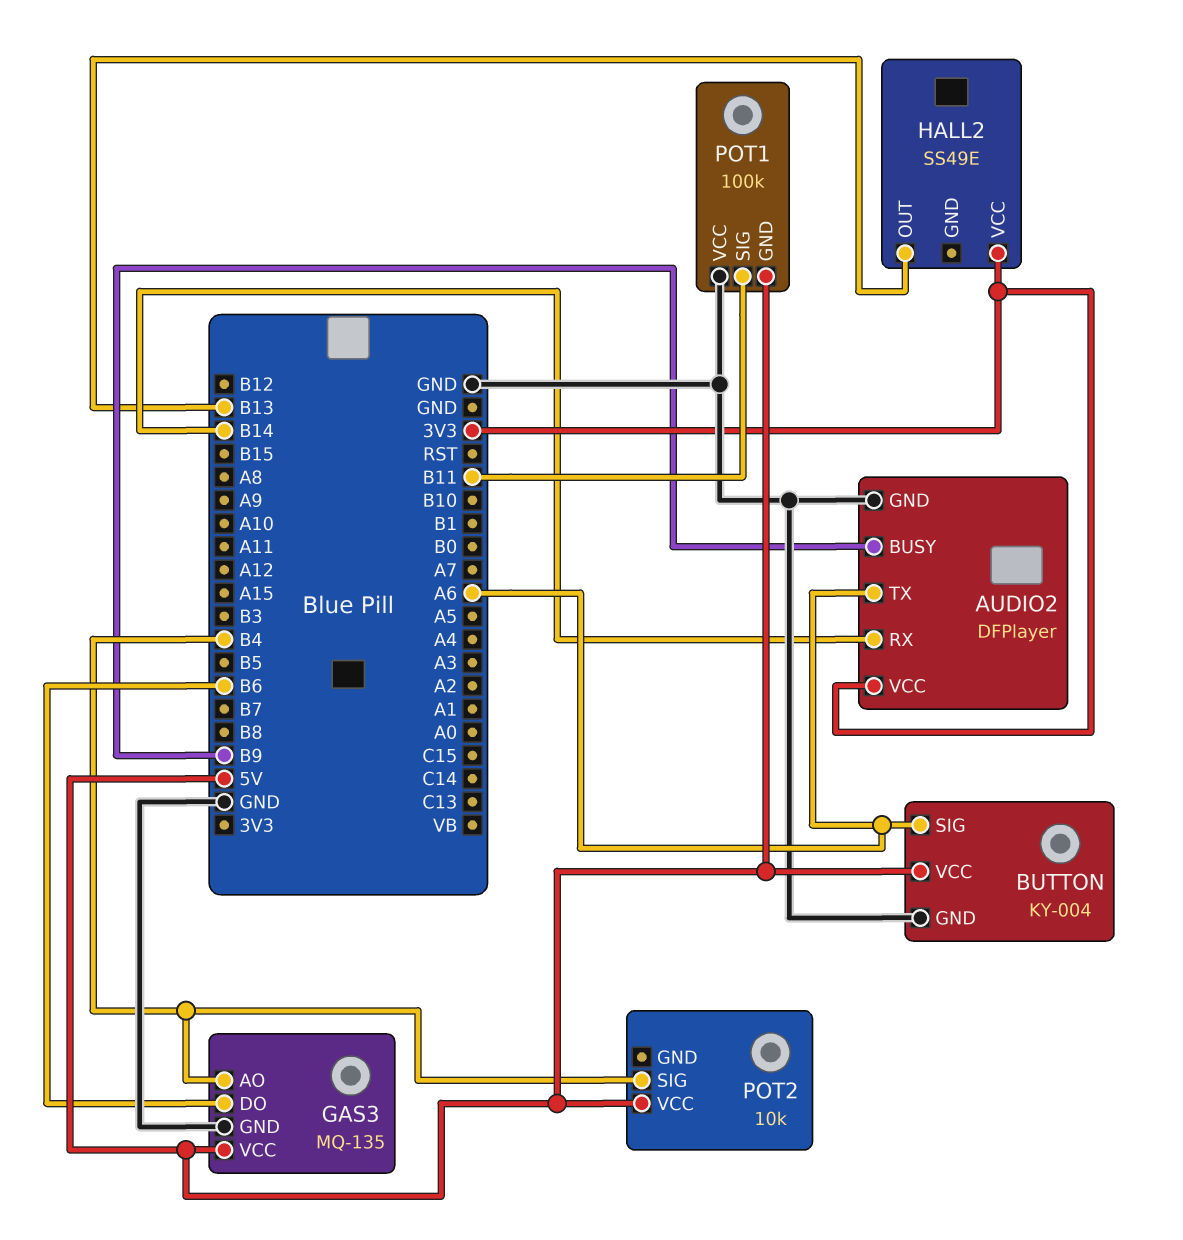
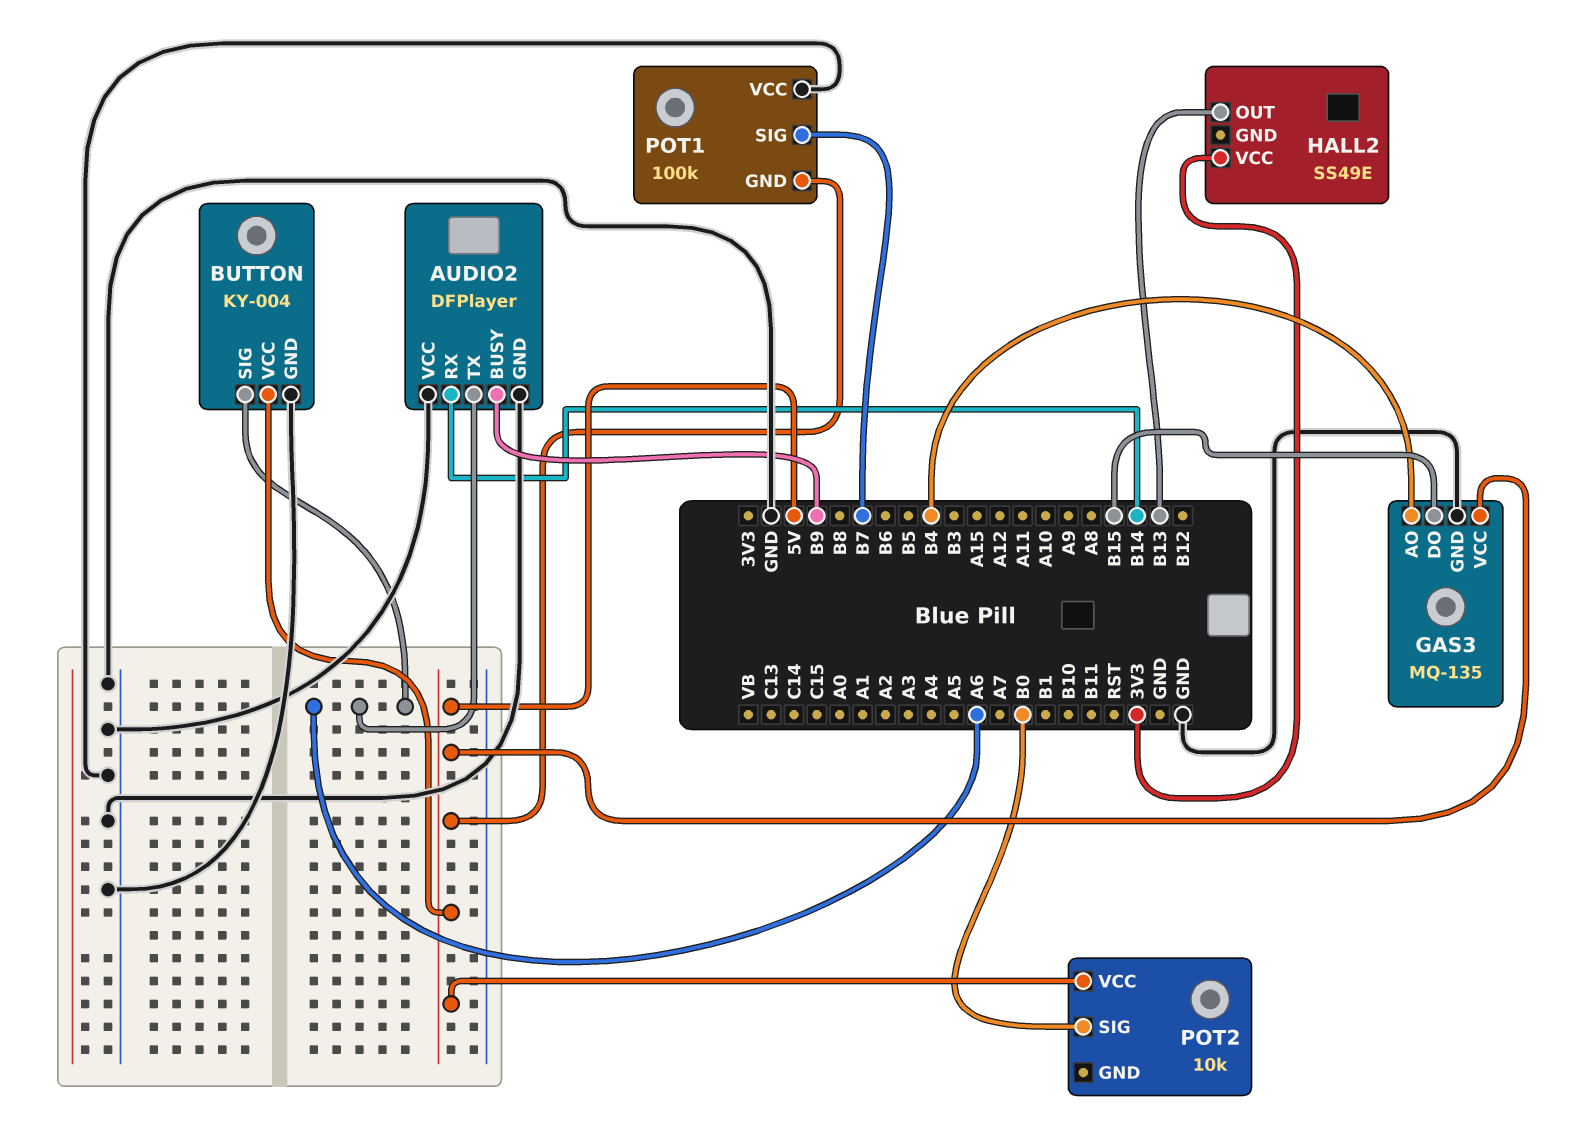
AUDIO2 pin VCC: 3V3 -> GND
GAS3 pin DO: B6 -> B15
POT1 pin SIG: B11 -> B7
POT2 pin SIG: B4 -> B0

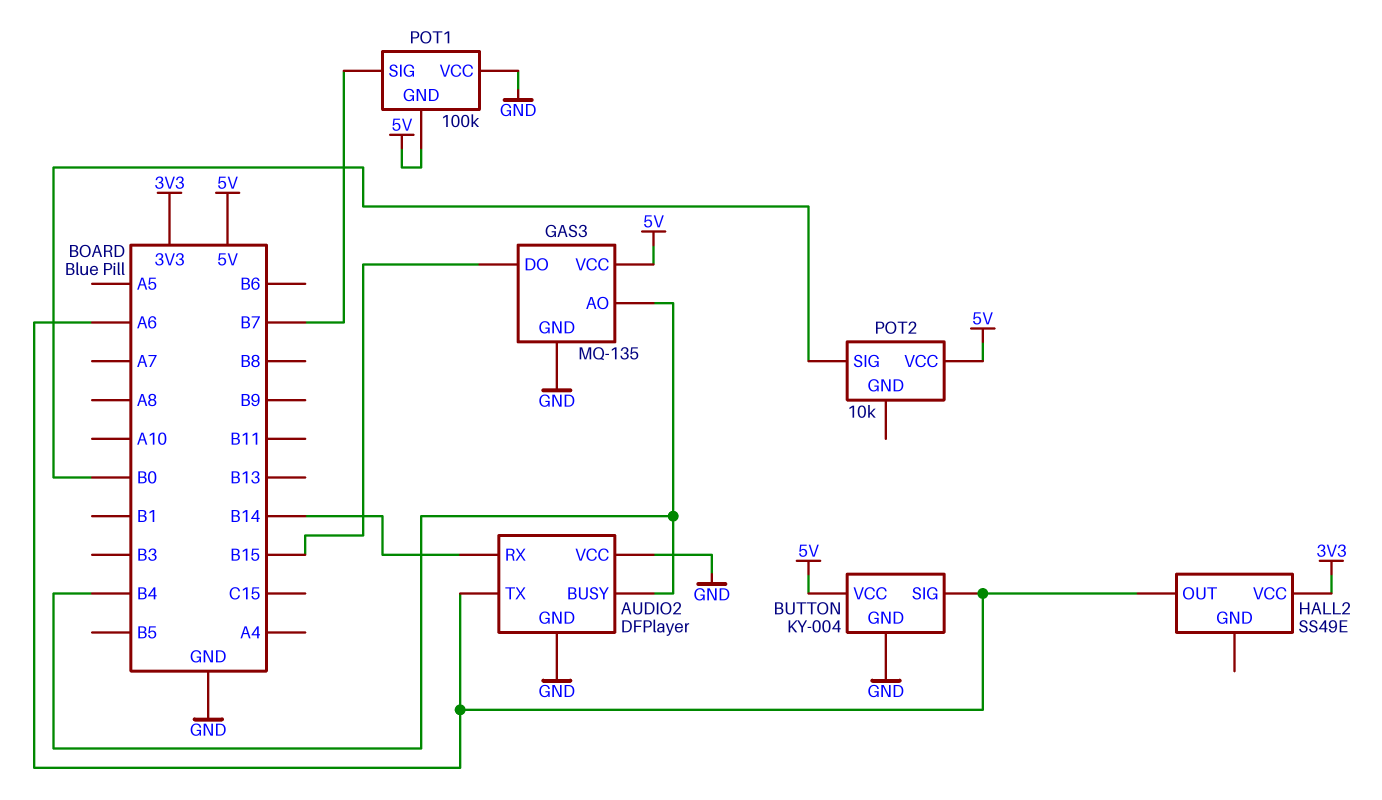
AUDIO2 pin BUSY: B9 -> B4
HALL2 pin OUT: B13 -> A6

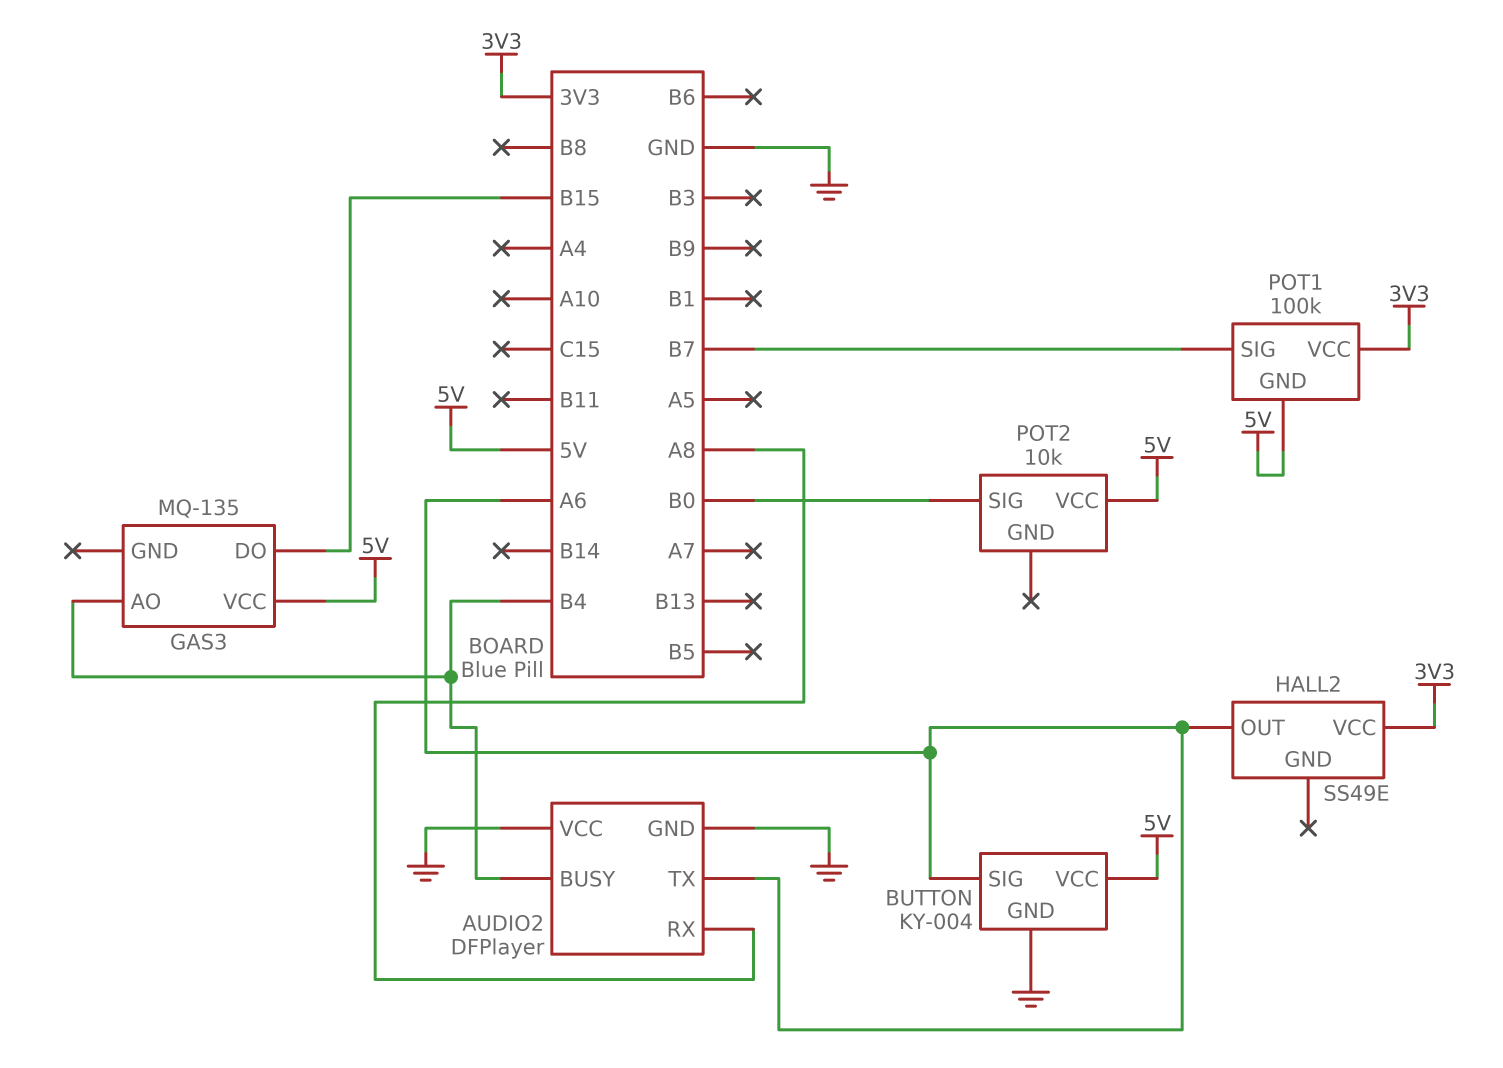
AUDIO2 pin RX: B14 -> A8
GAS3 pin GND: GND -> none
POT1 pin VCC: GND -> 3V3

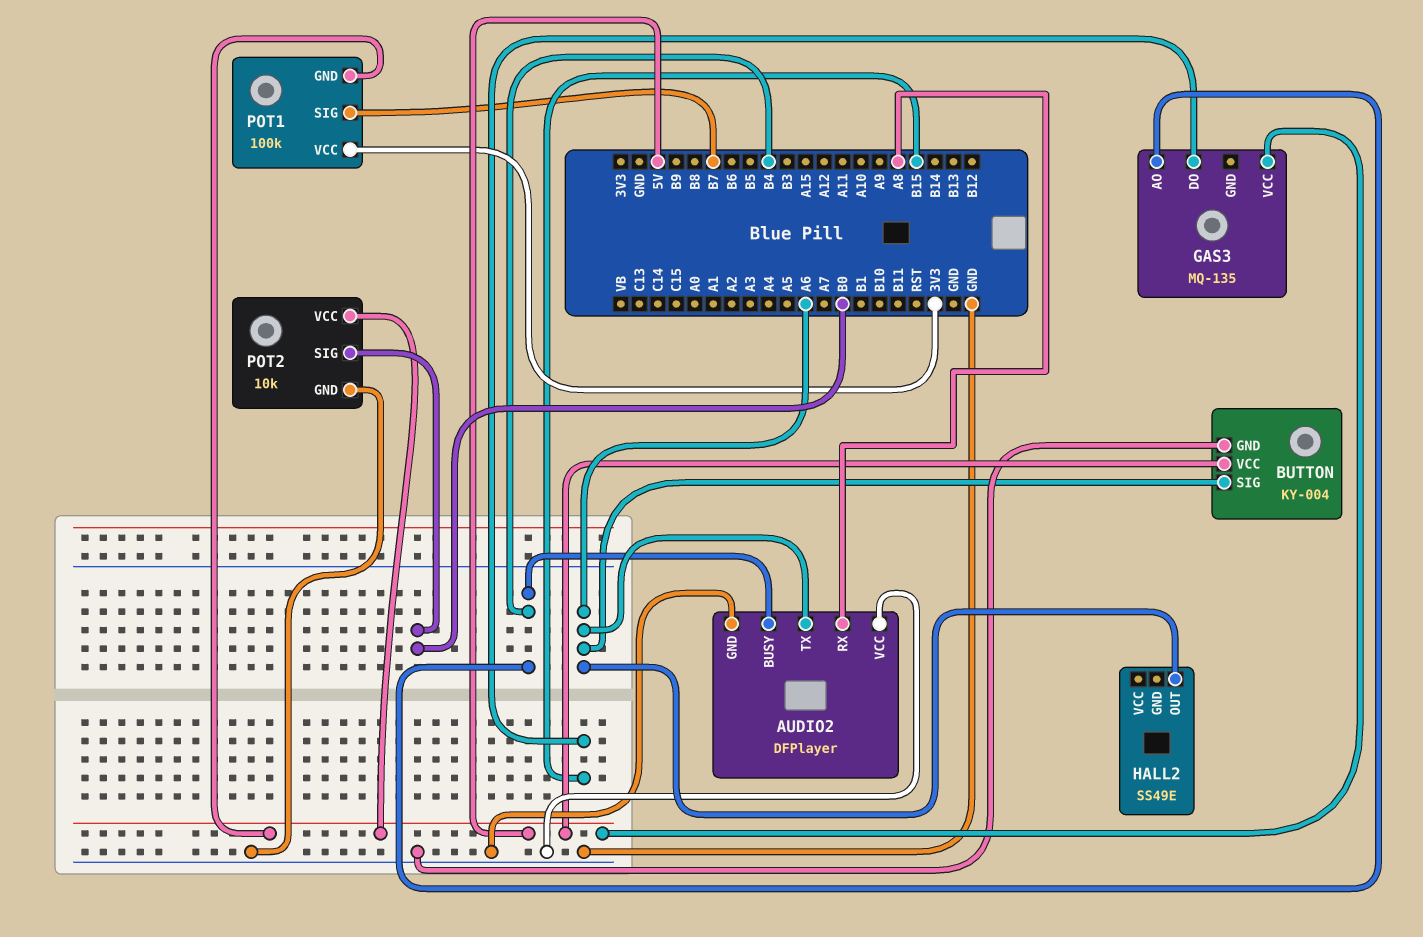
HALL2 pin VCC: 3V3 -> none
POT2 pin GND: none -> GND

